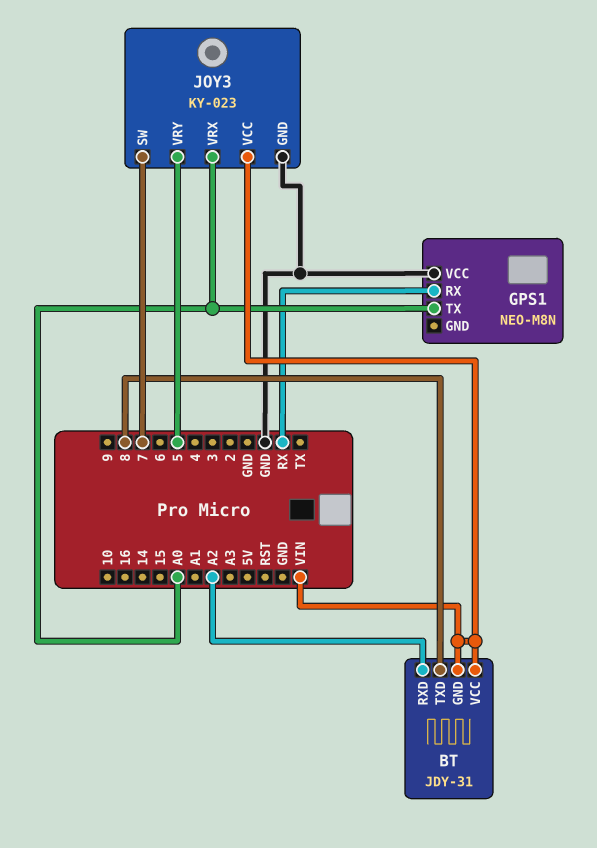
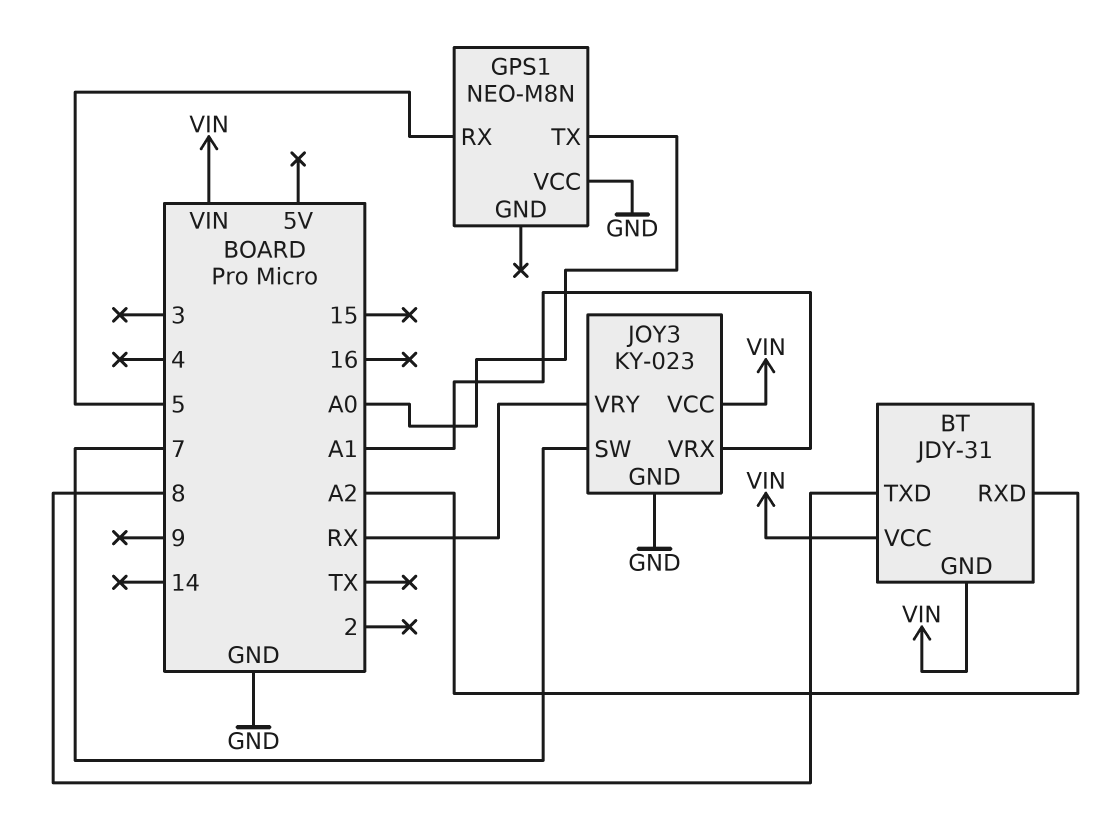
GPS1 pin RX: RX -> 5
JOY3 pin VRX: A0 -> A1
JOY3 pin VRY: 5 -> RX

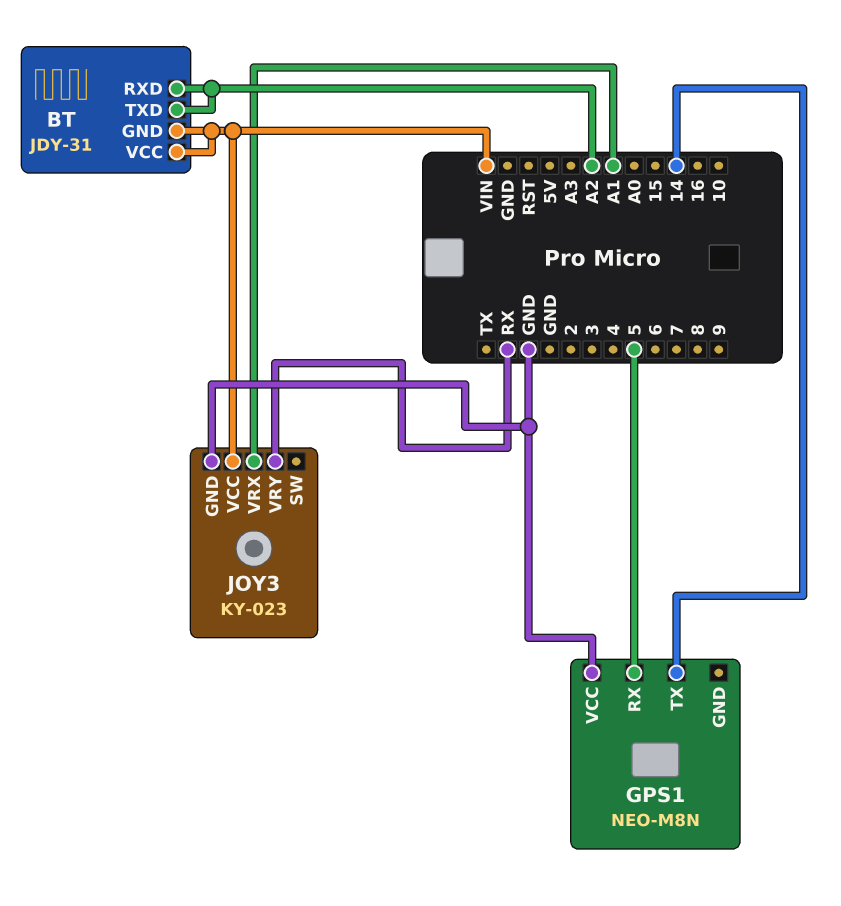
BT pin TXD: 8 -> A2
GPS1 pin TX: A0 -> 14
JOY3 pin SW: 7 -> none

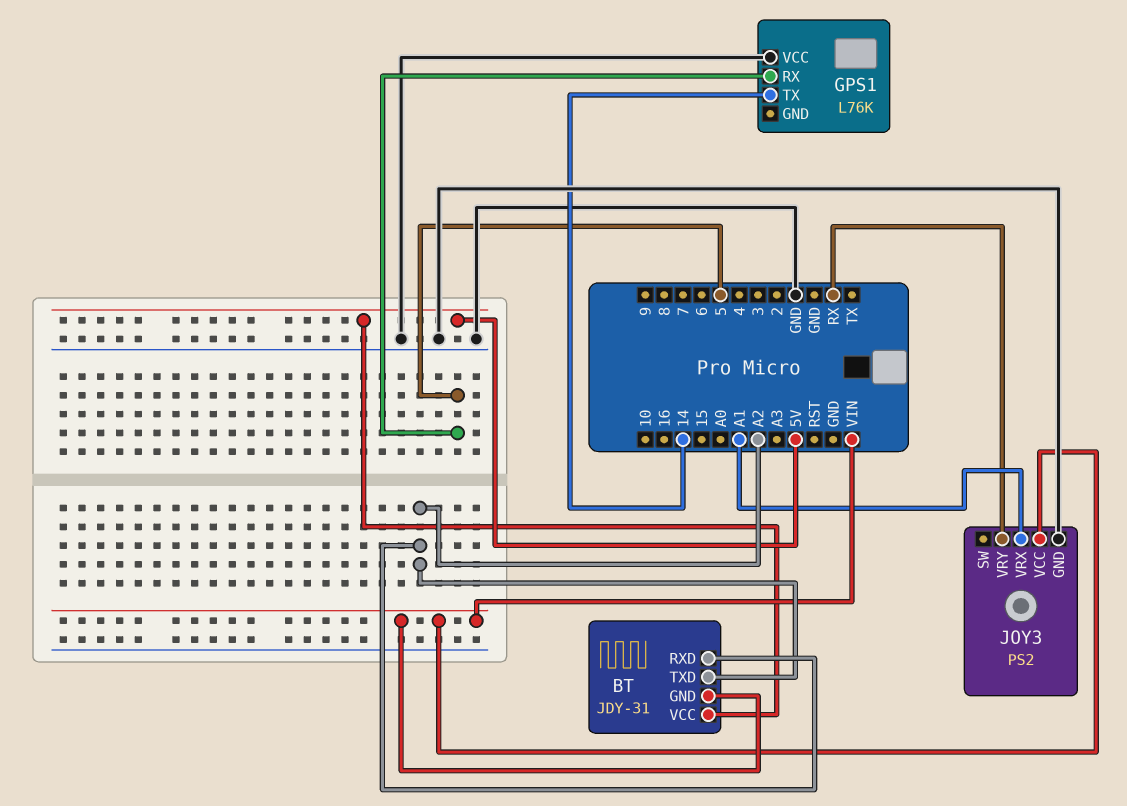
BT pin VCC: VIN -> 5V
GPS1: NEO-M8N -> L76K
JOY3: KY-023 -> PS2

